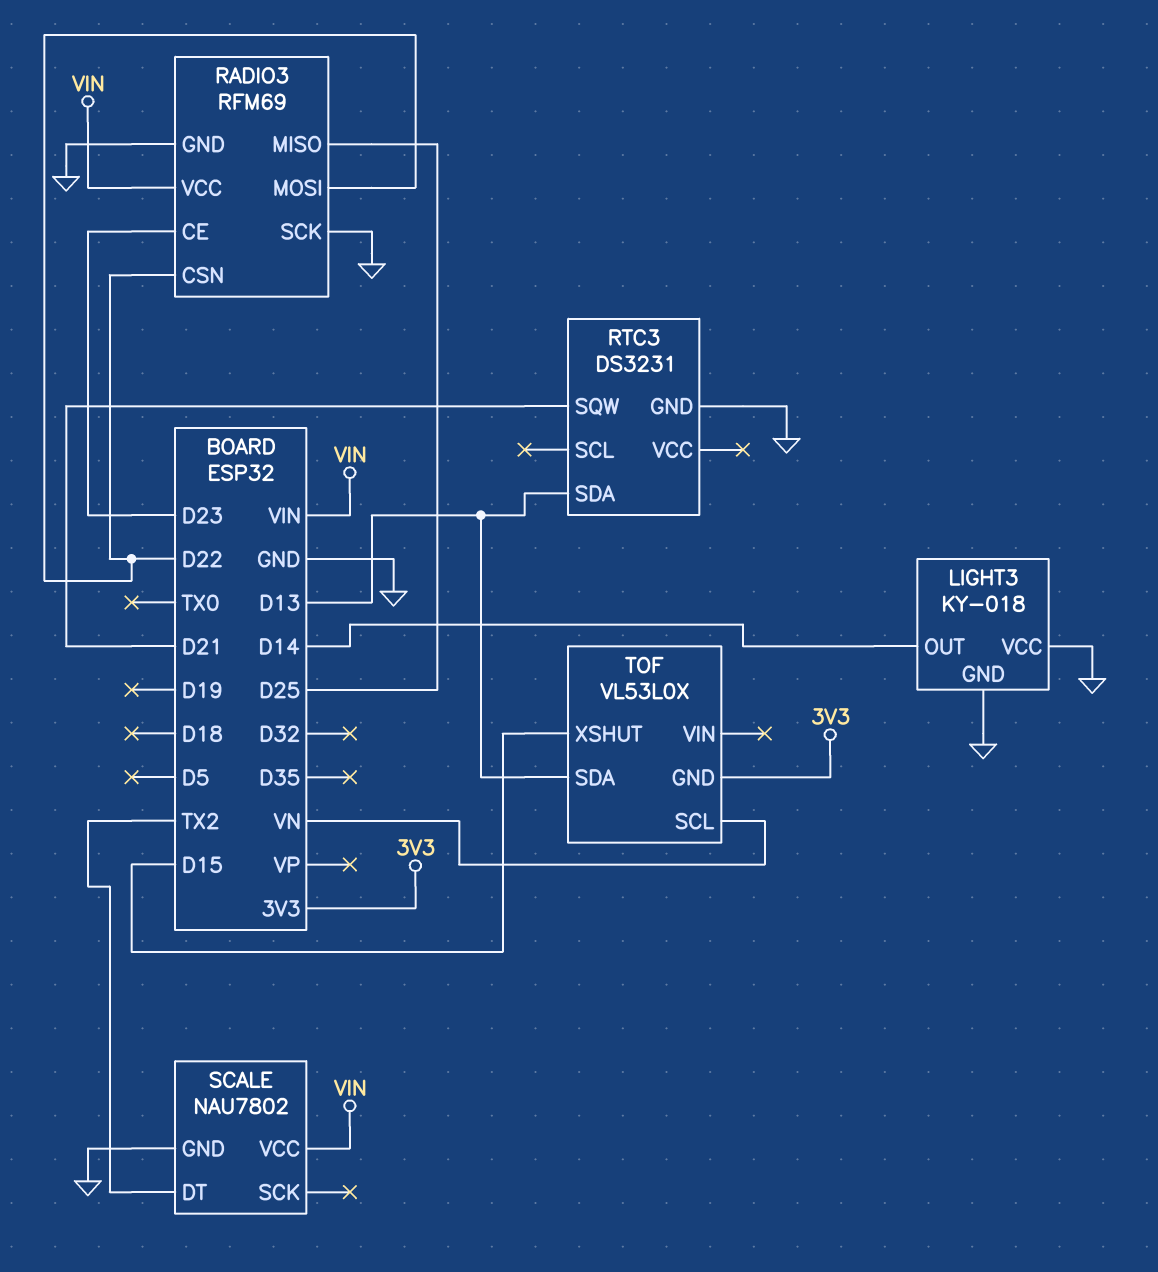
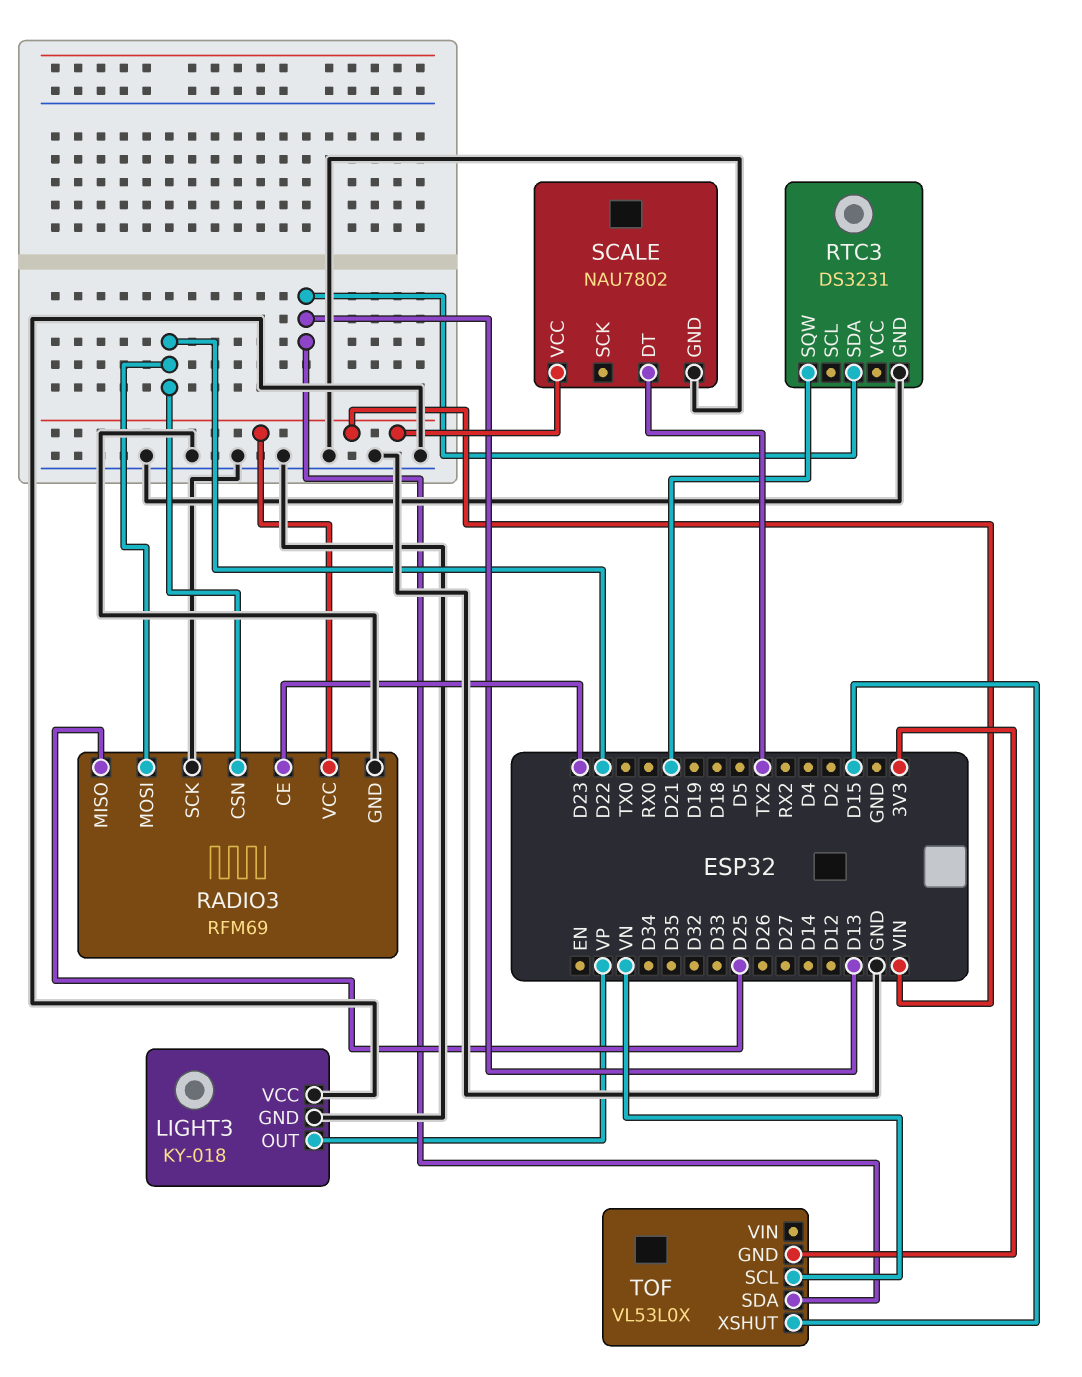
LIGHT3 pin OUT: D14 -> VP

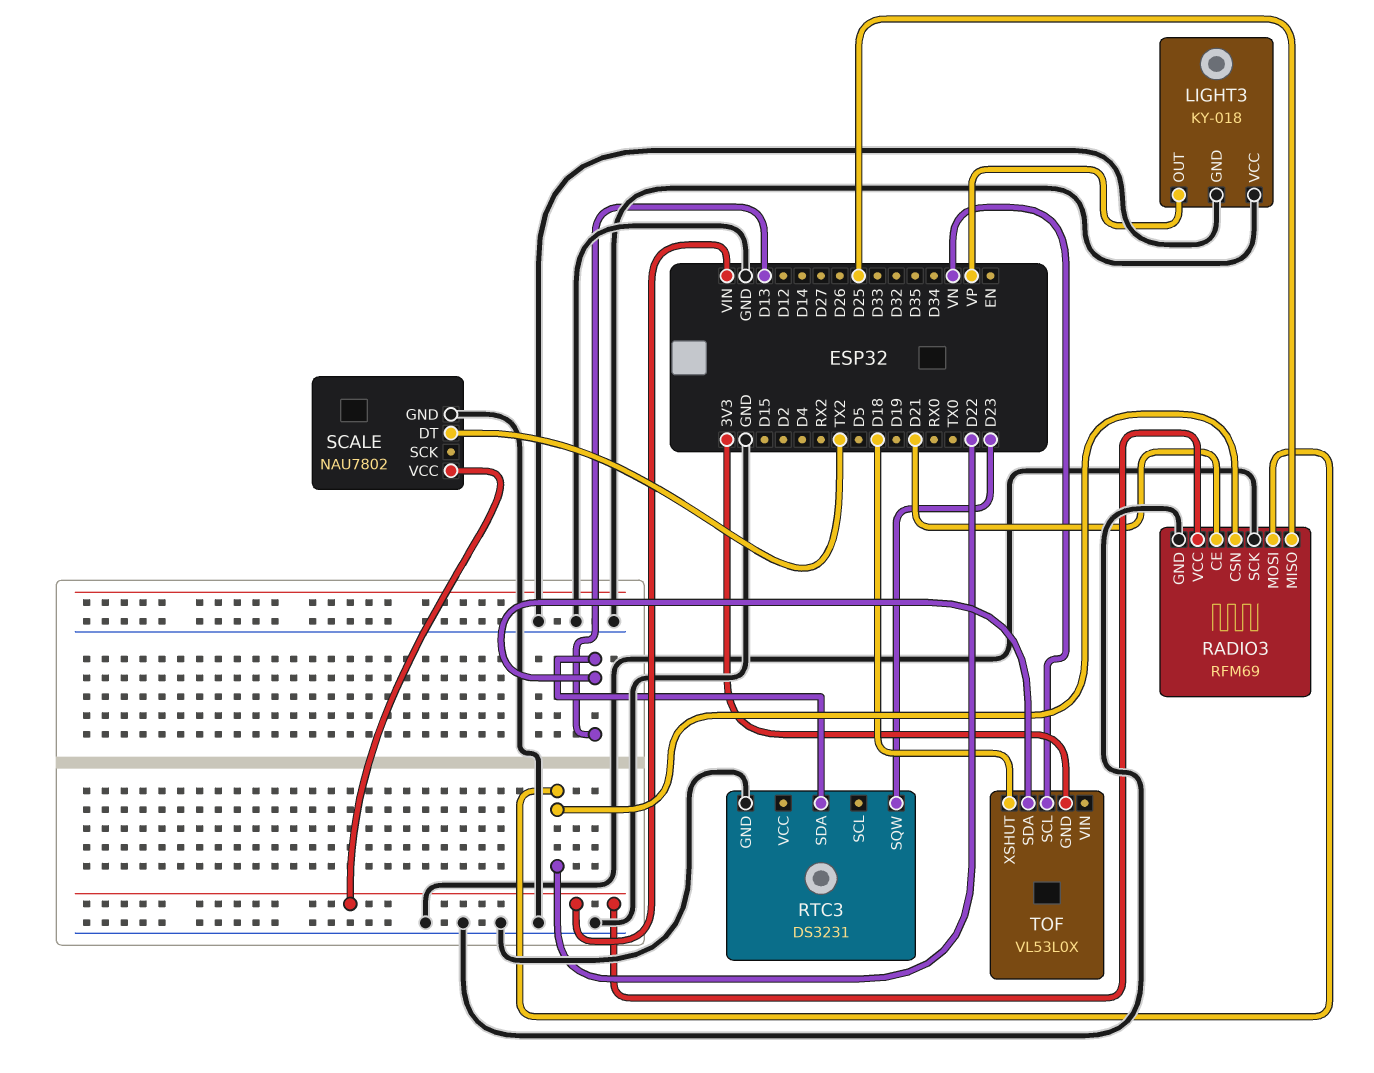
RADIO3 pin CE: D23 -> D21
RTC3 pin SQW: D21 -> D23
TOF pin XSHUT: D15 -> D18

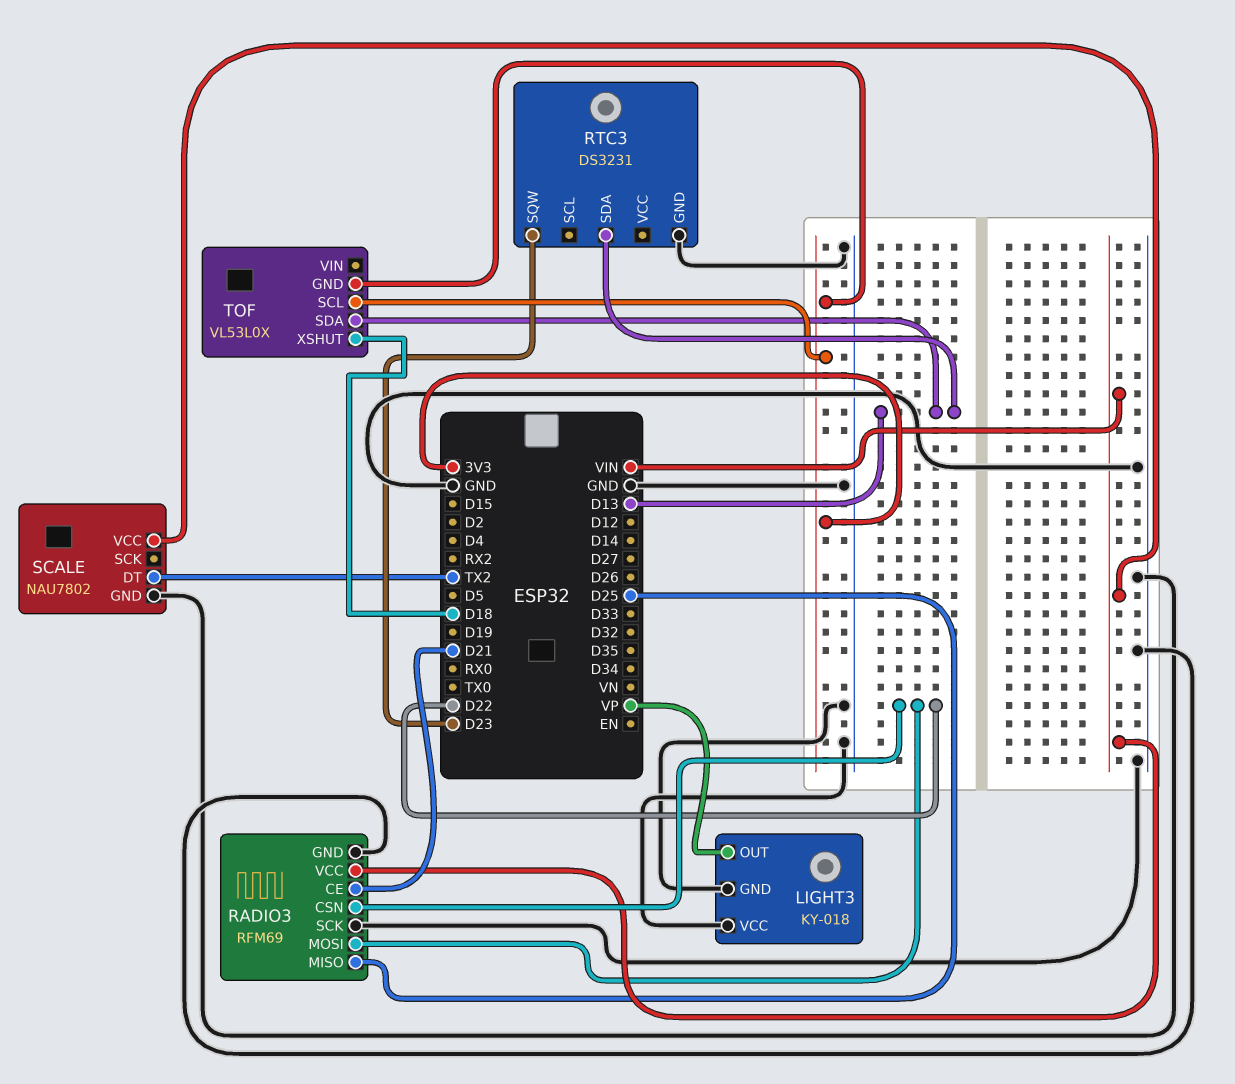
TOF pin SCL: VN -> 3V3

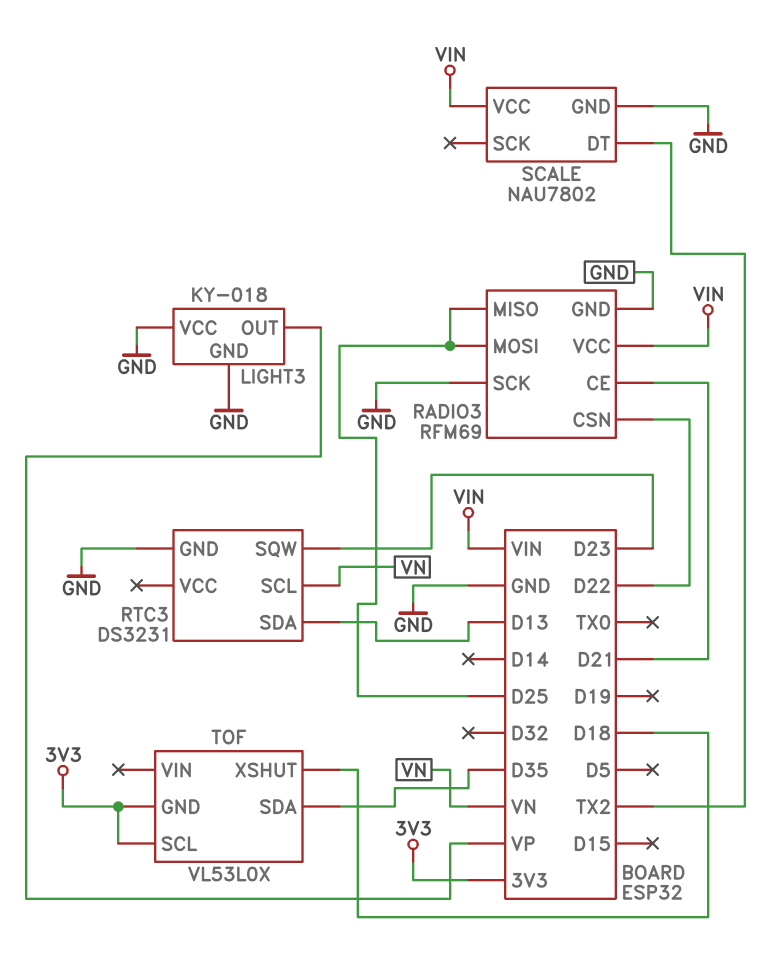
RADIO3 pin MOSI: D22 -> D25
RTC3 pin SCL: none -> VN
TOF pin SDA: D13 -> D35

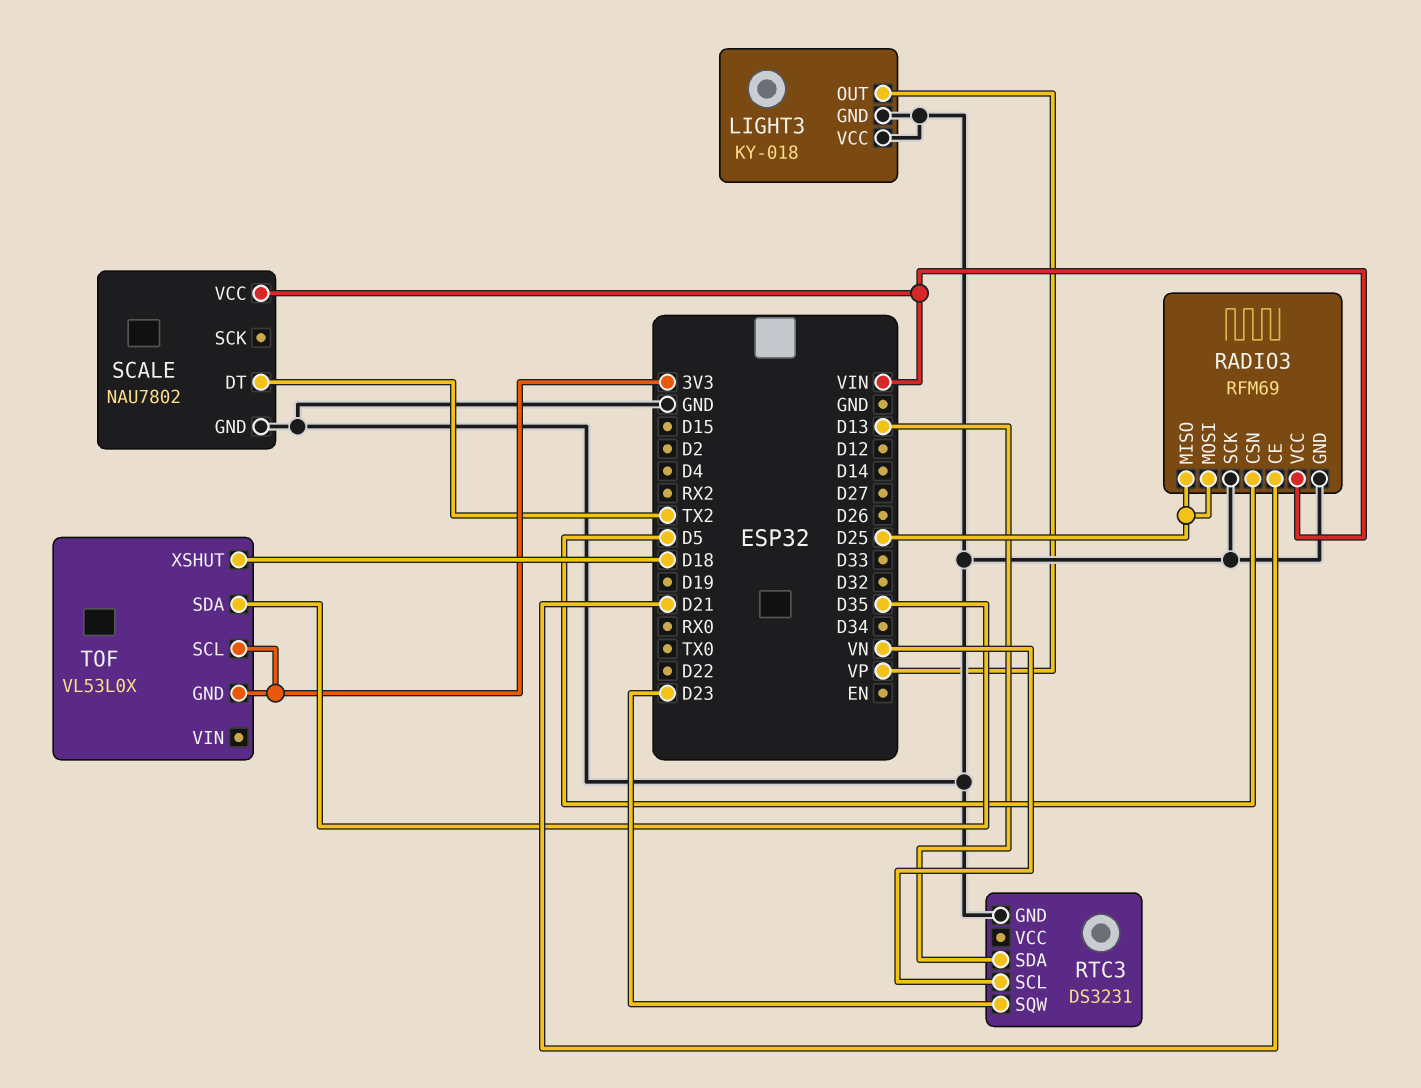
RADIO3 pin CSN: D22 -> D5

